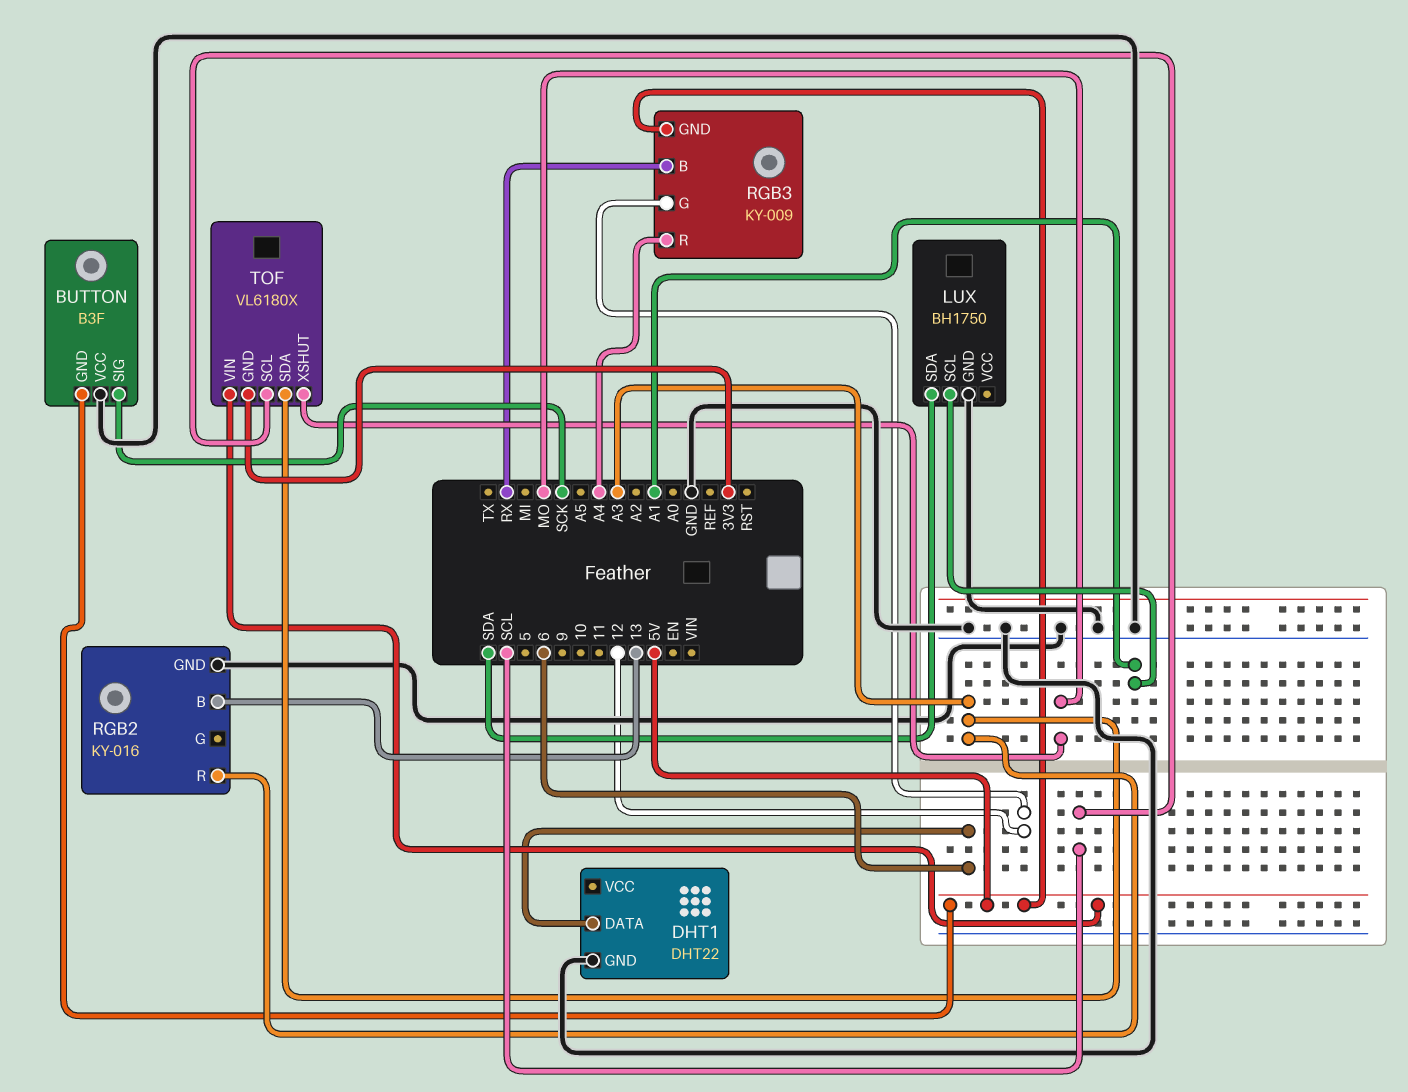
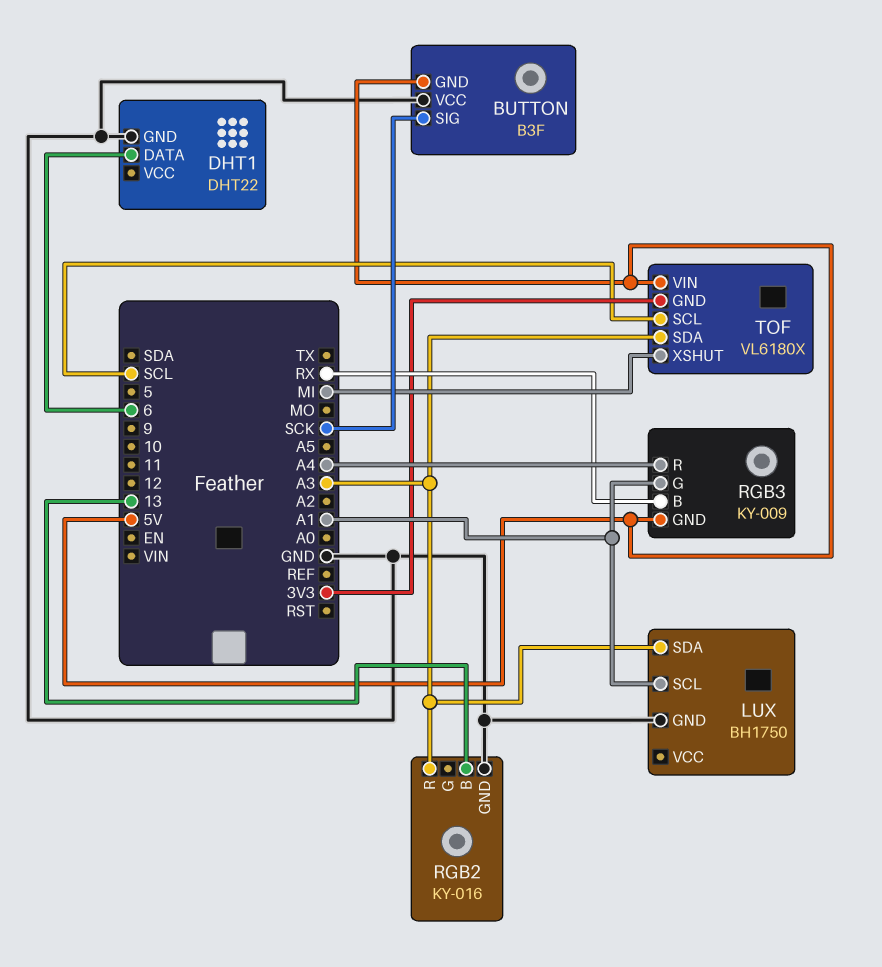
LUX pin SDA: SDA -> A3
RGB3 pin G: 12 -> A1
TOF pin XSHUT: MO -> MI

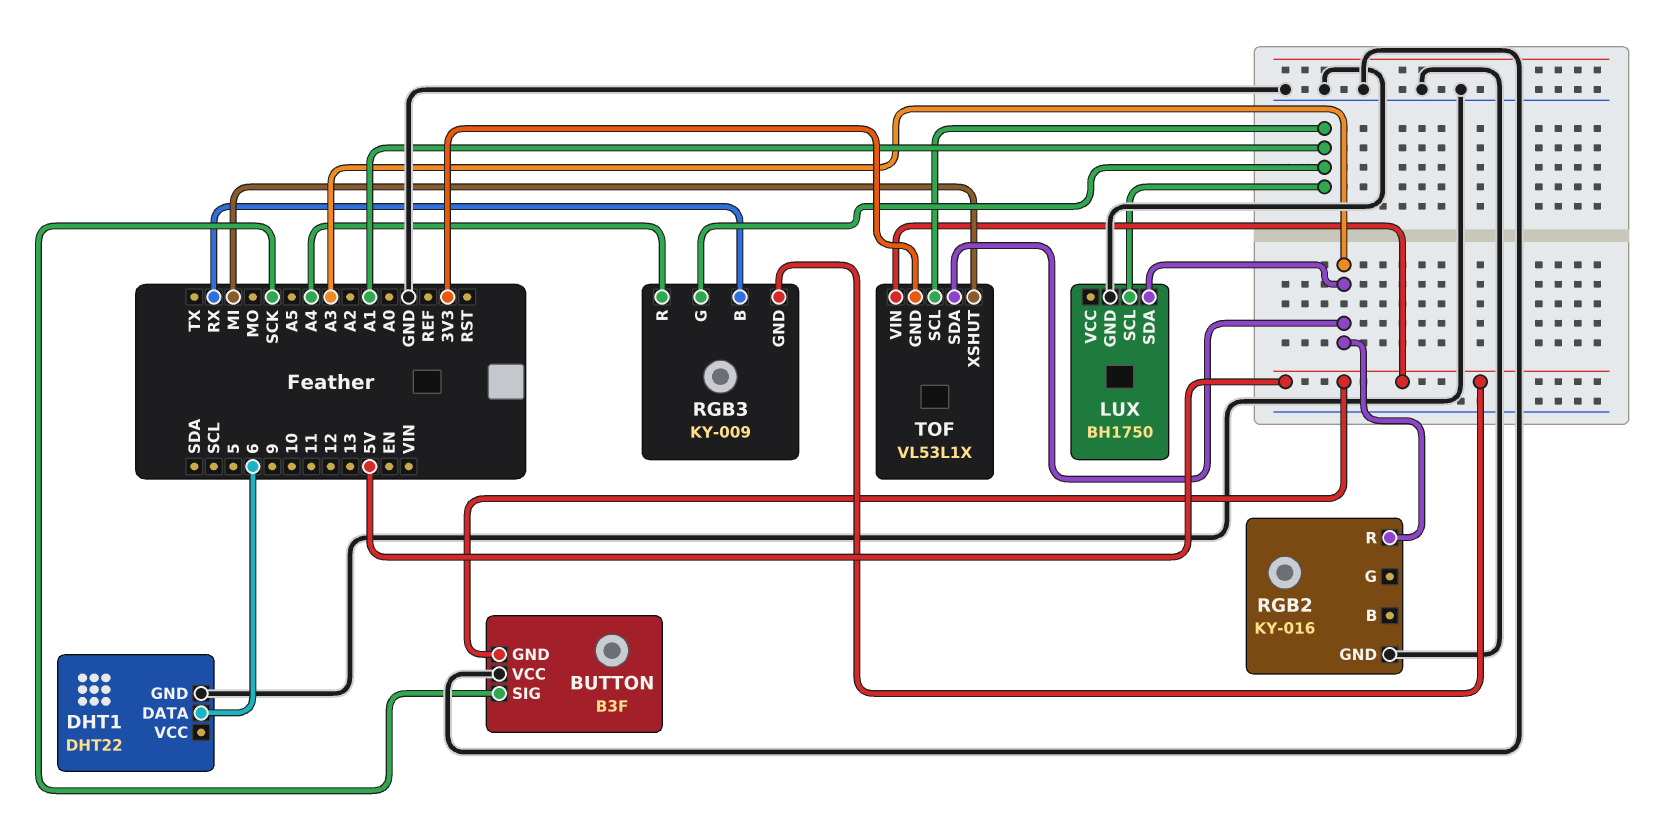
RGB2 pin B: 13 -> none
TOF: VL6180X -> VL53L1X
TOF pin SCL: SCL -> A1

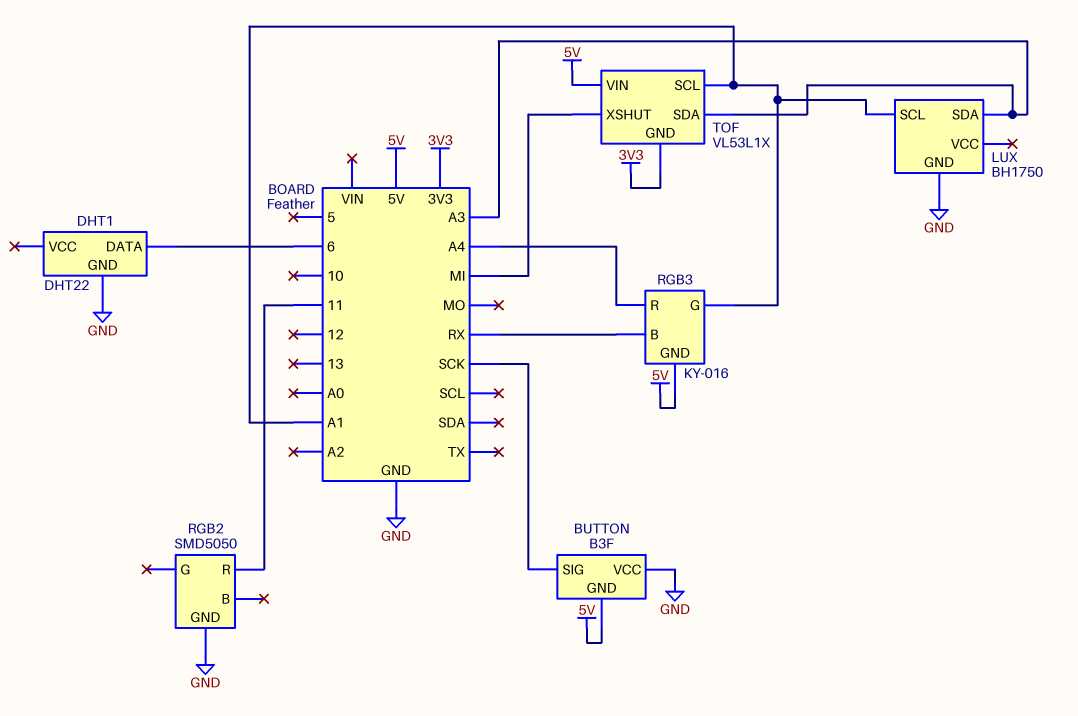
RGB2: KY-016 -> SMD5050
RGB2 pin R: A3 -> 11
RGB3: KY-009 -> KY-016

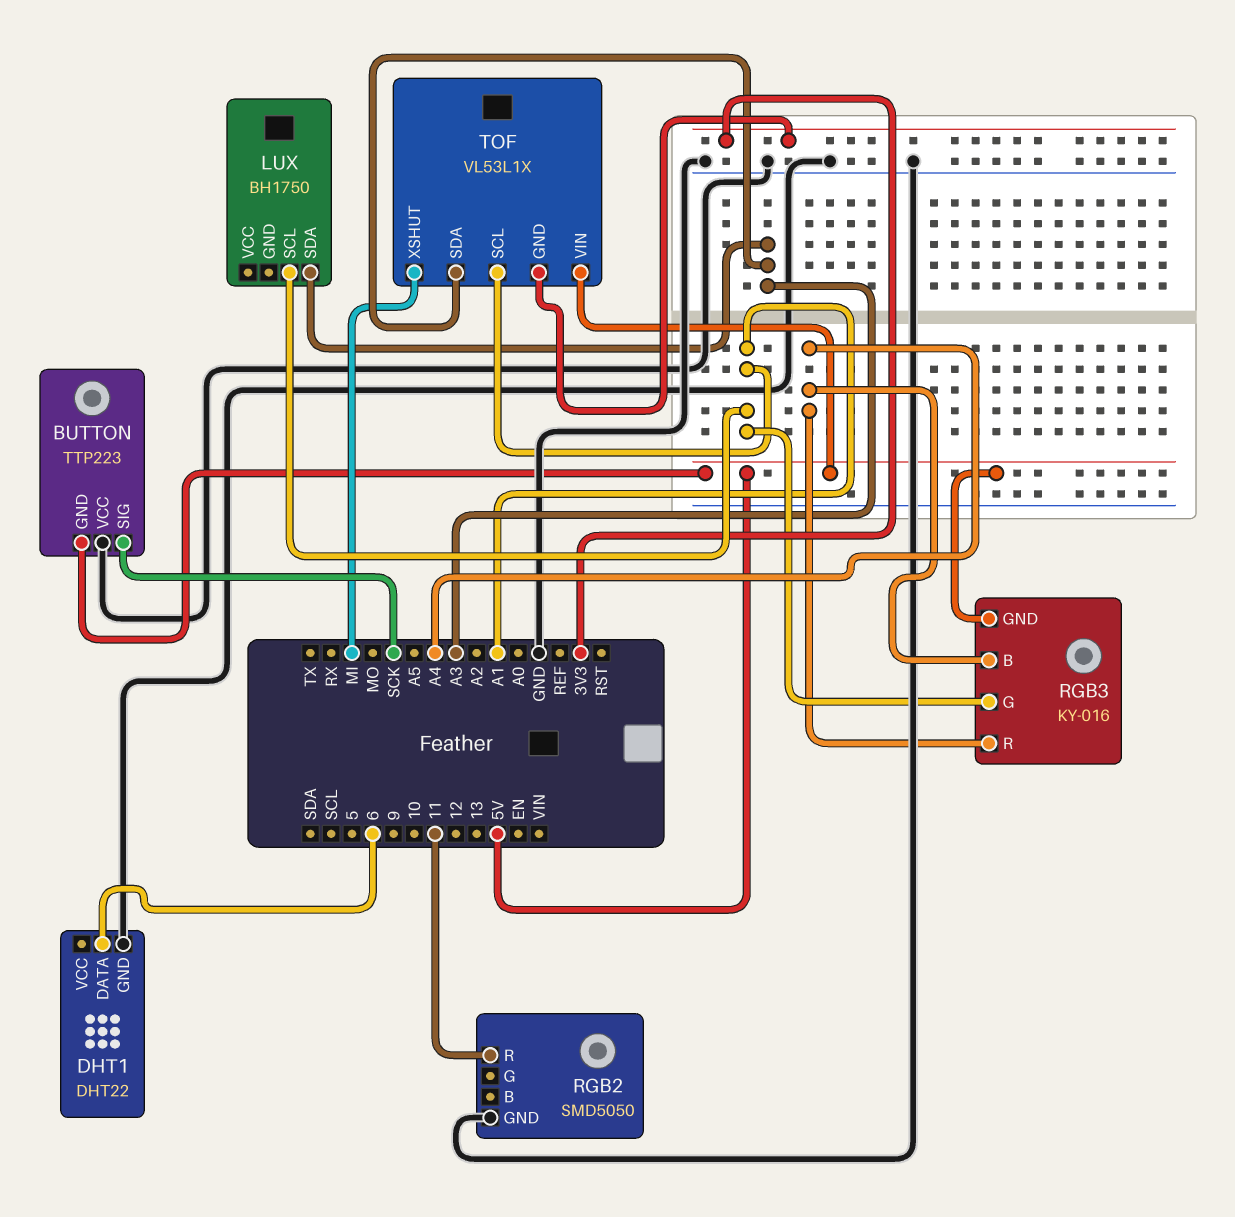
BUTTON: B3F -> TTP223
LUX pin GND: GND -> none
RGB3 pin B: RX -> A4

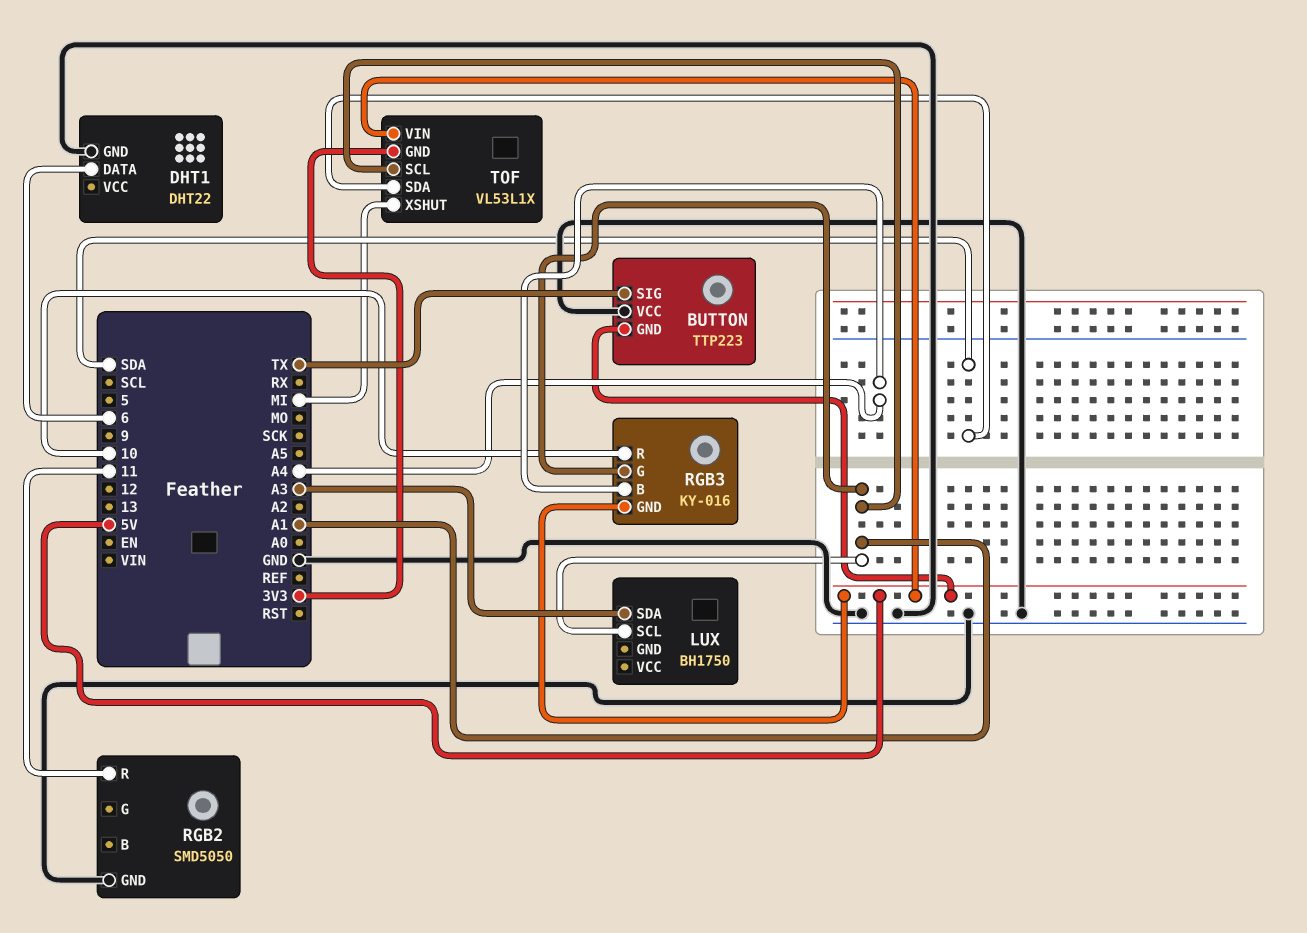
BUTTON pin SIG: SCK -> TX
RGB3 pin R: A4 -> 10
TOF pin SDA: A3 -> SDA

